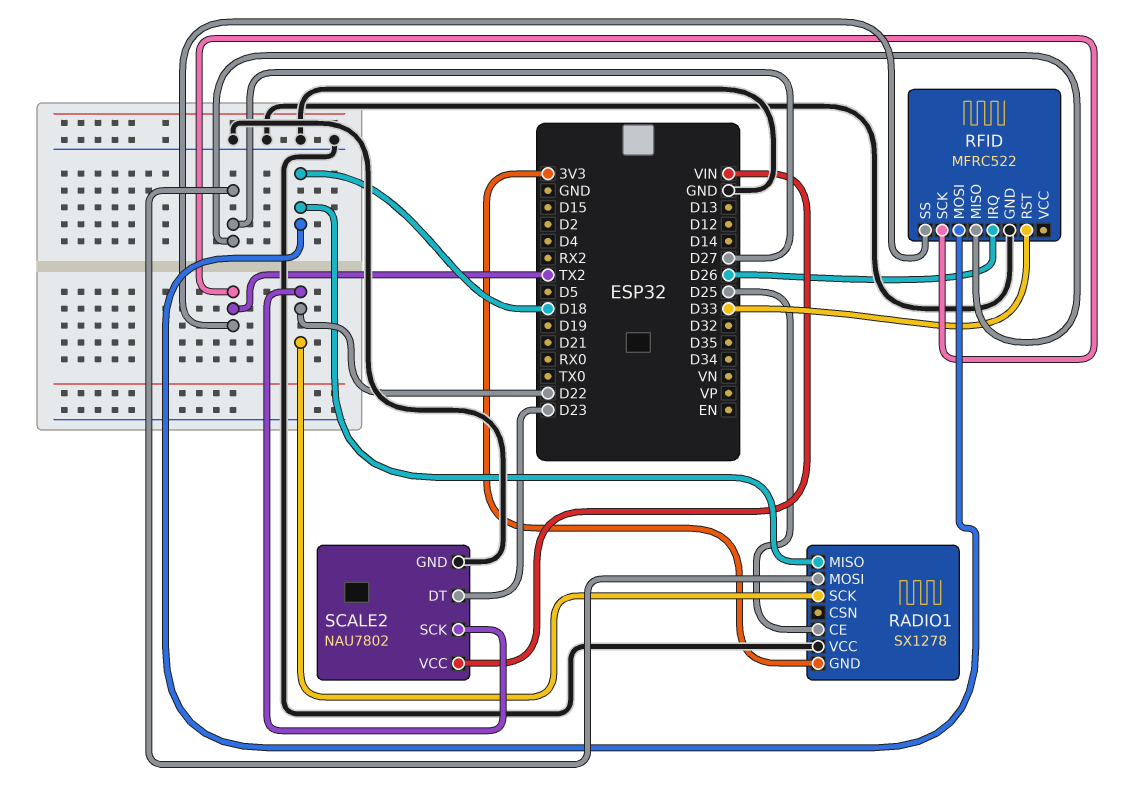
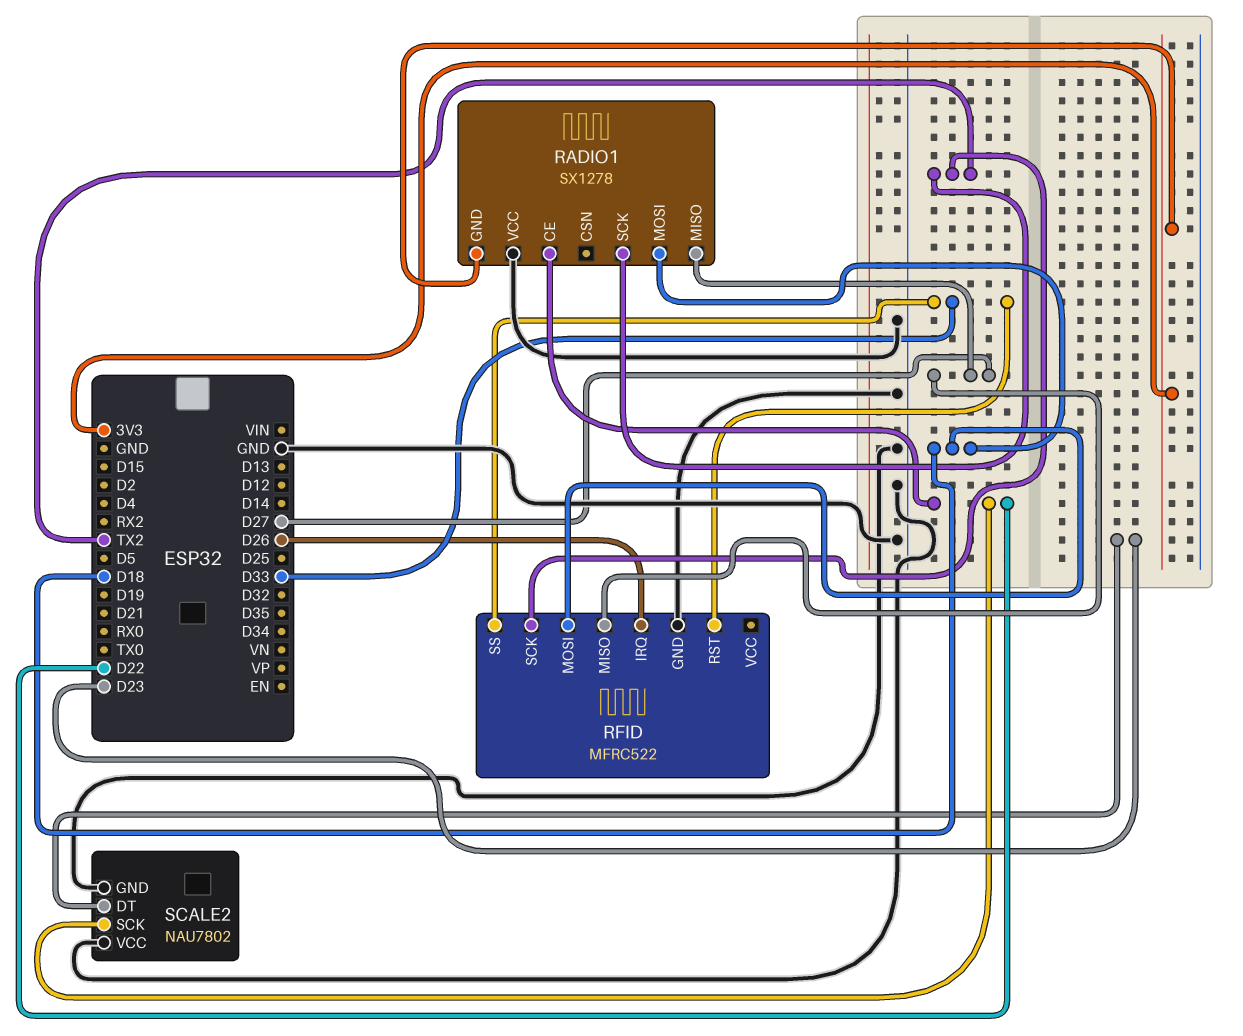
RADIO1 pin CE: D25 -> D22
RADIO1 pin MISO: D18 -> D27
RADIO1 pin MOSI: D27 -> D18
RADIO1 pin SCK: D22 -> TX2
RFID pin SS: TX2 -> D33
SCALE2 pin VCC: VIN -> GND

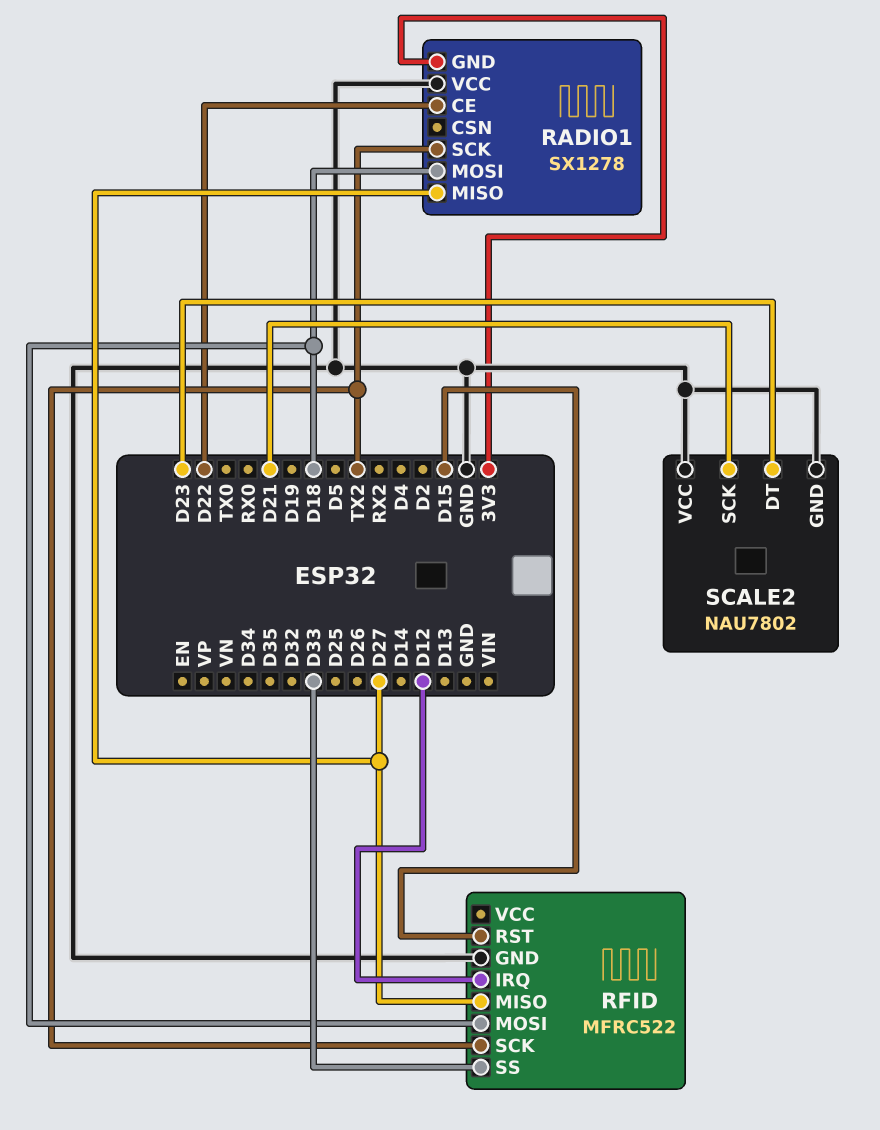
RFID pin IRQ: D26 -> D12
RFID pin RST: D33 -> D15
SCALE2 pin SCK: D22 -> D21

